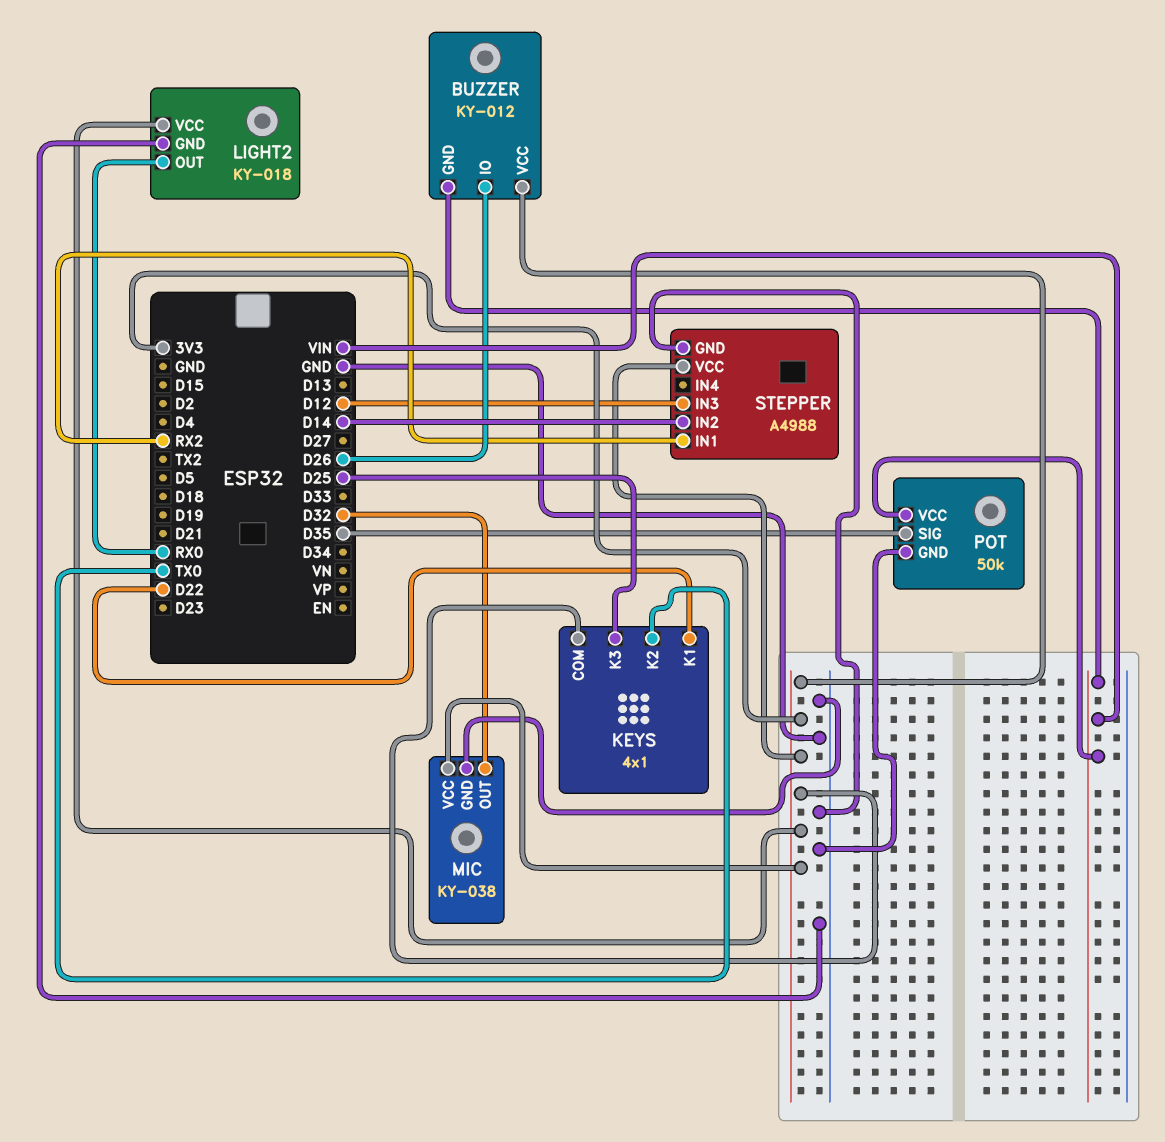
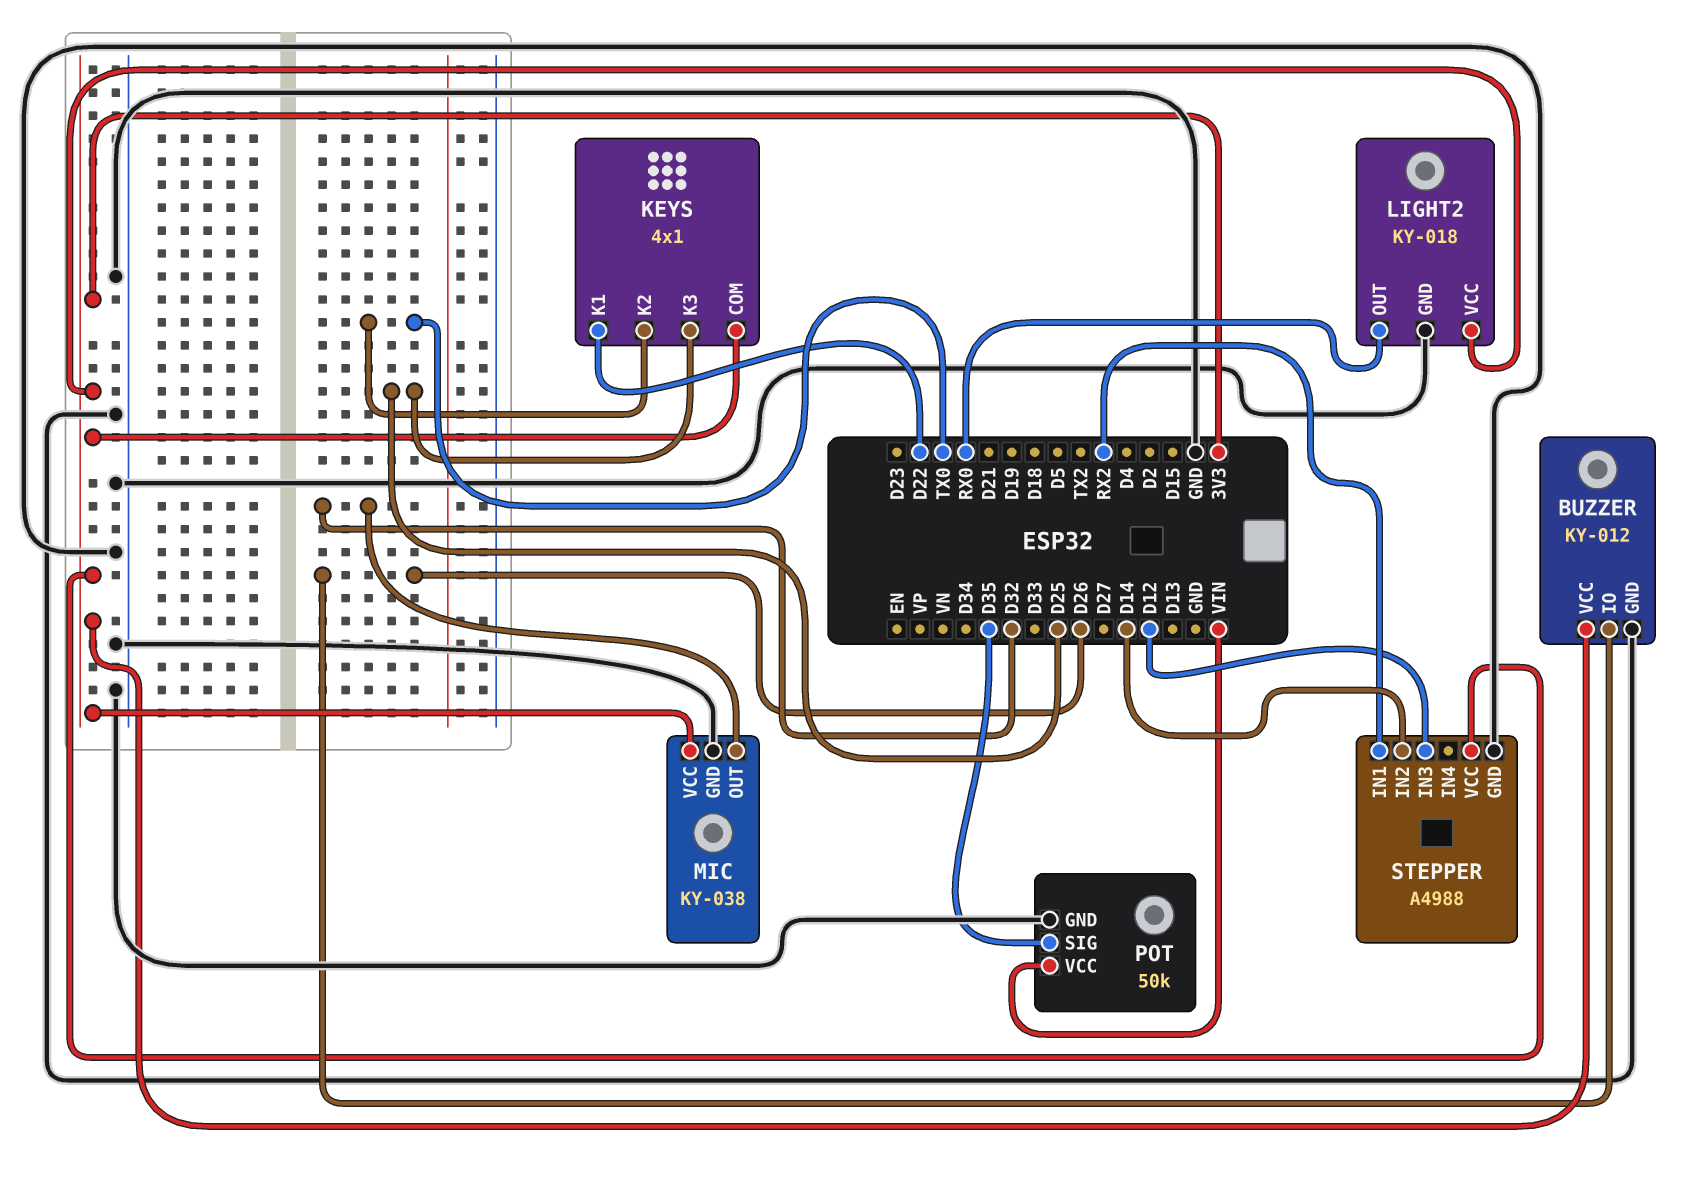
BUZZER pin GND: VIN -> GND

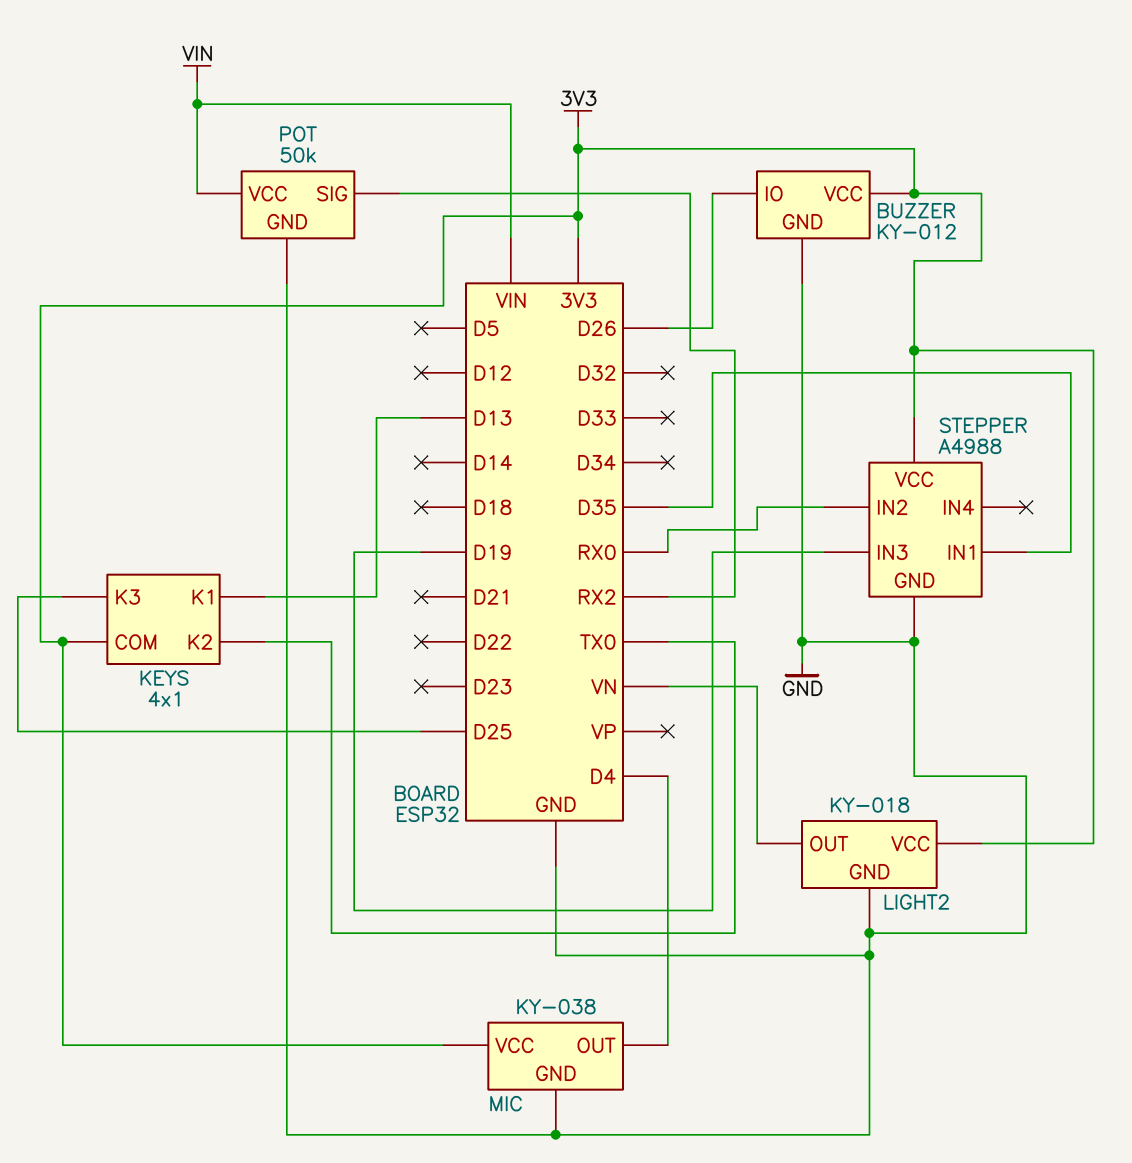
KEYS pin K1: D22 -> D13
LIGHT2 pin OUT: RX0 -> VN
MIC pin OUT: D32 -> D4
POT pin SIG: D35 -> RX2
STEPPER pin IN1: RX2 -> D35
STEPPER pin IN2: D14 -> RX0
STEPPER pin IN3: D12 -> D19

